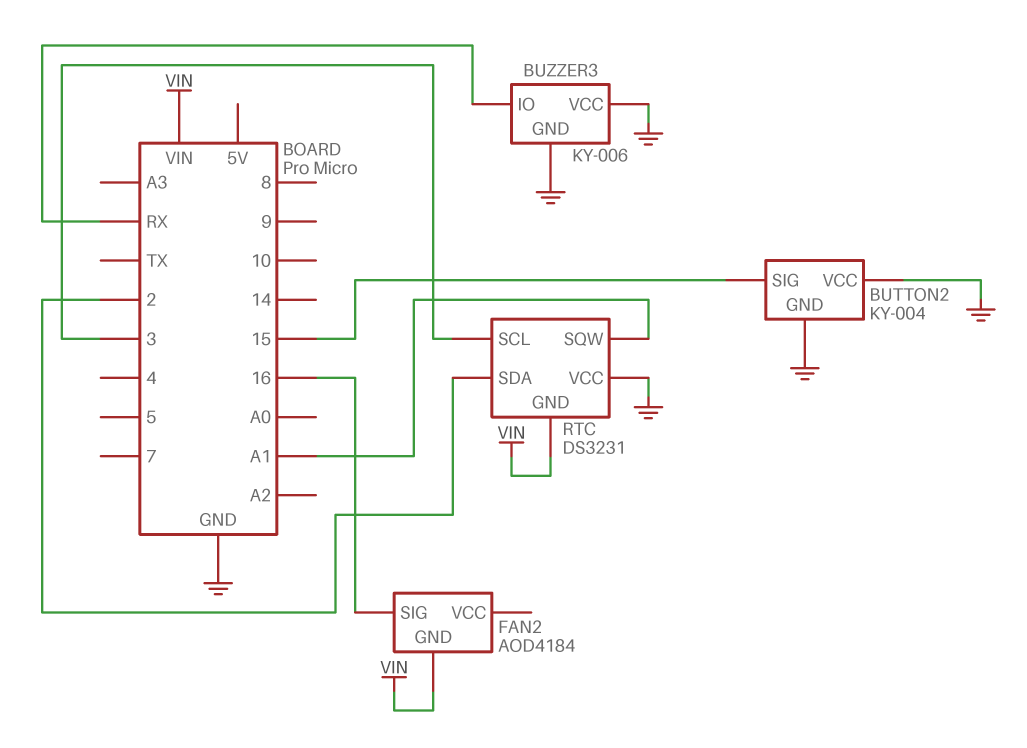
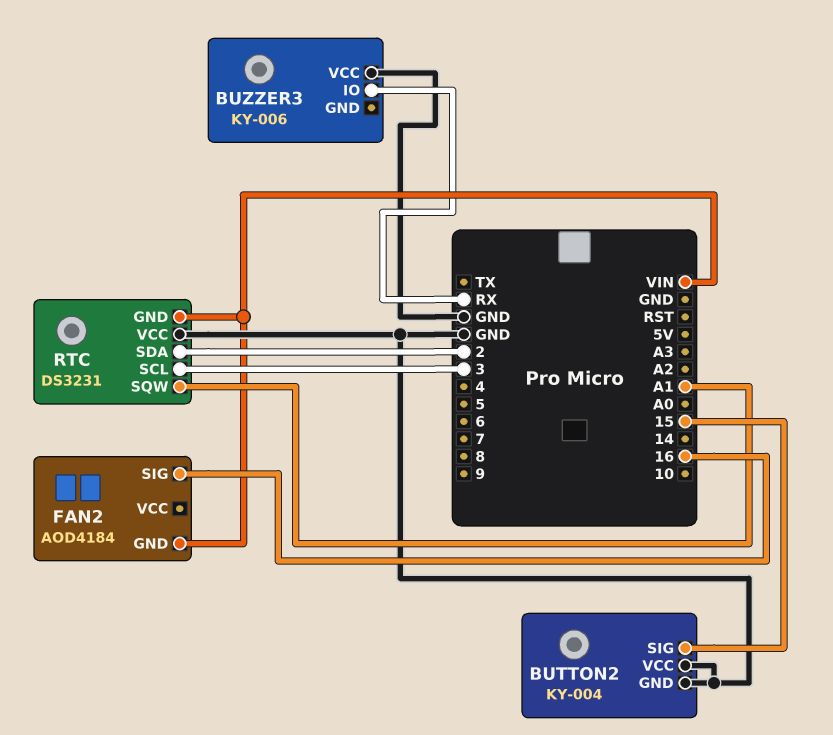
BUZZER3 pin GND: GND -> none

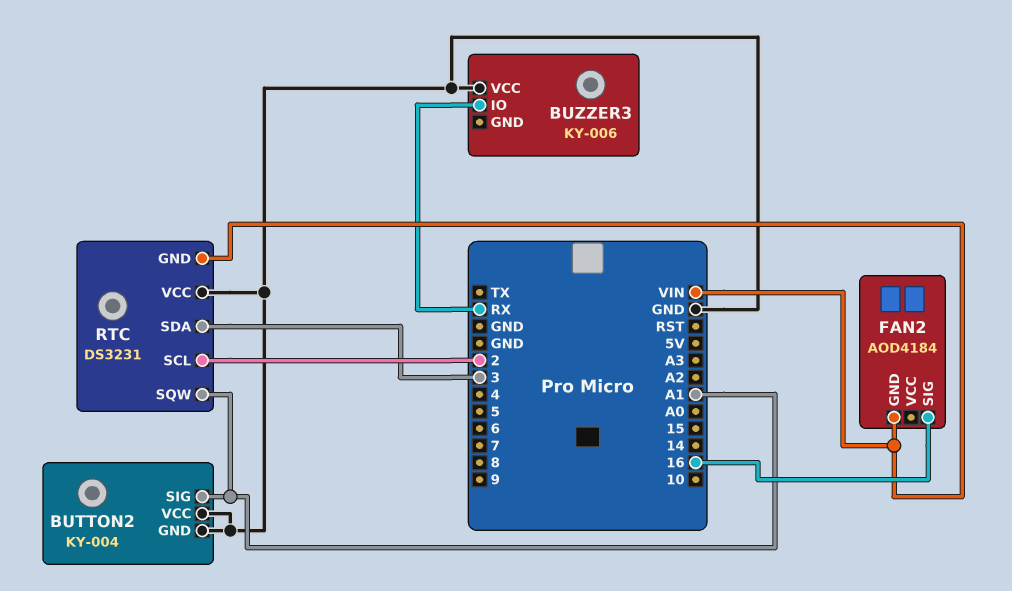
BUTTON2 pin SIG: 15 -> A1
RTC pin SCL: 3 -> 2
RTC pin SDA: 2 -> 3

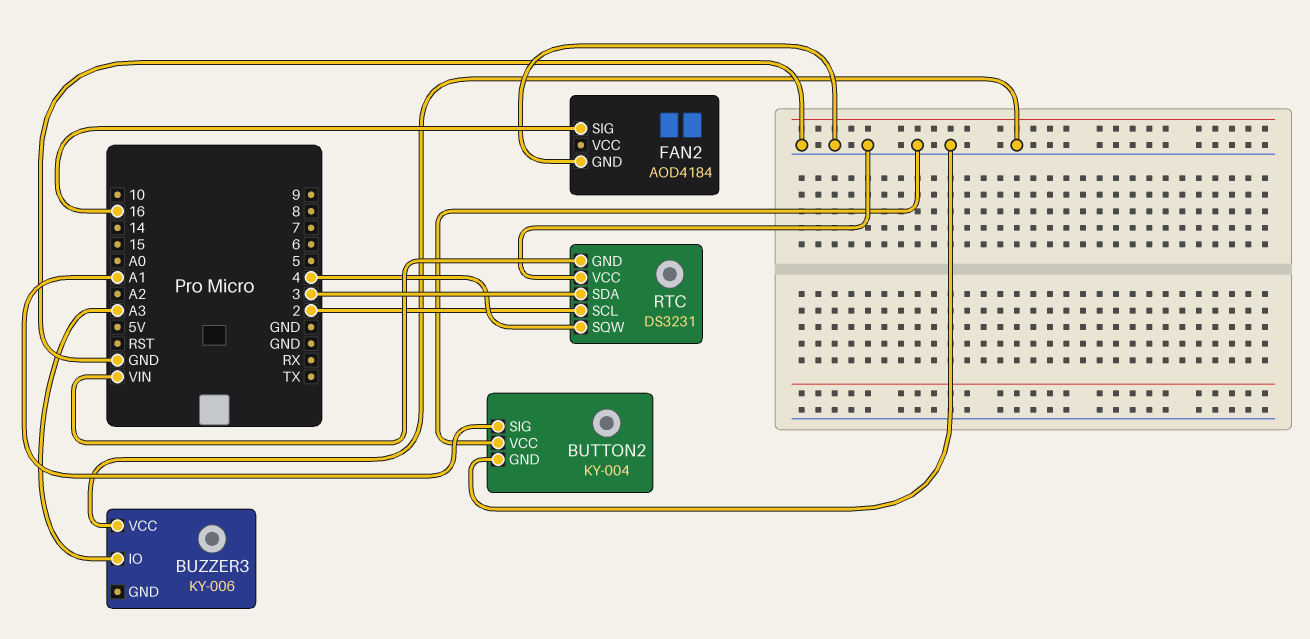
BUZZER3 pin IO: RX -> A3
FAN2 pin GND: VIN -> GND
RTC pin SQW: A1 -> 4

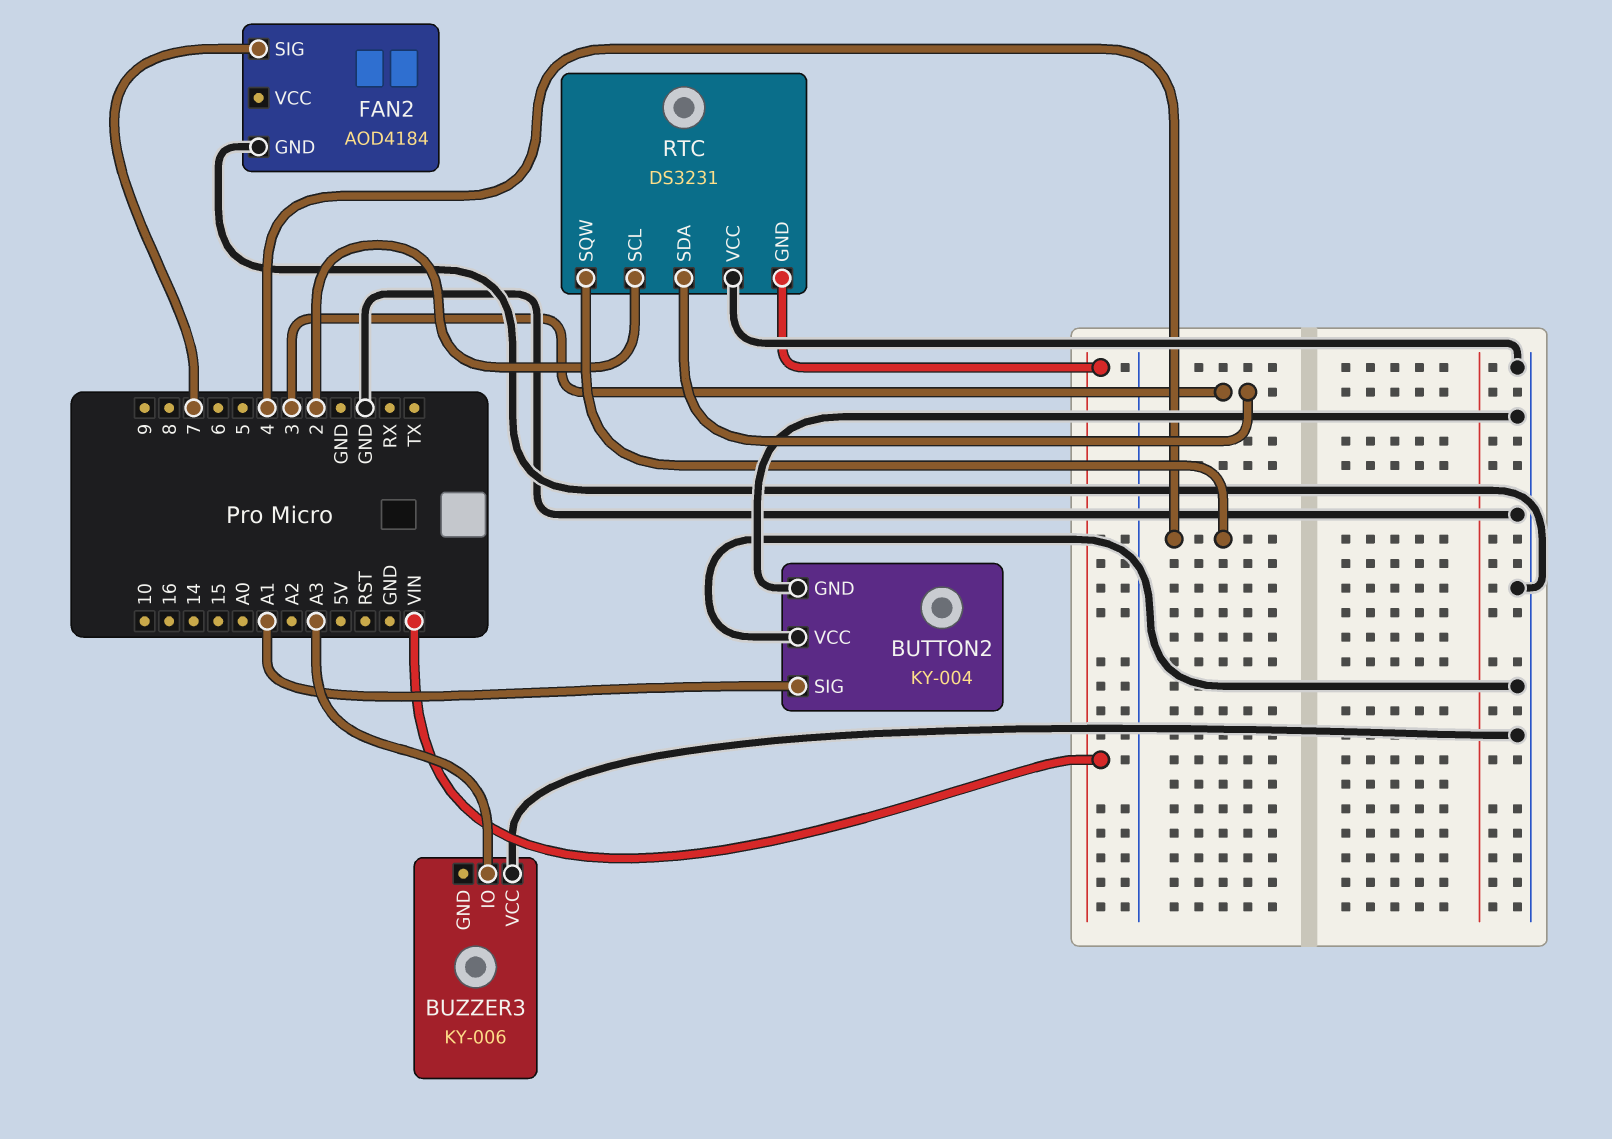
FAN2 pin SIG: 16 -> 7

